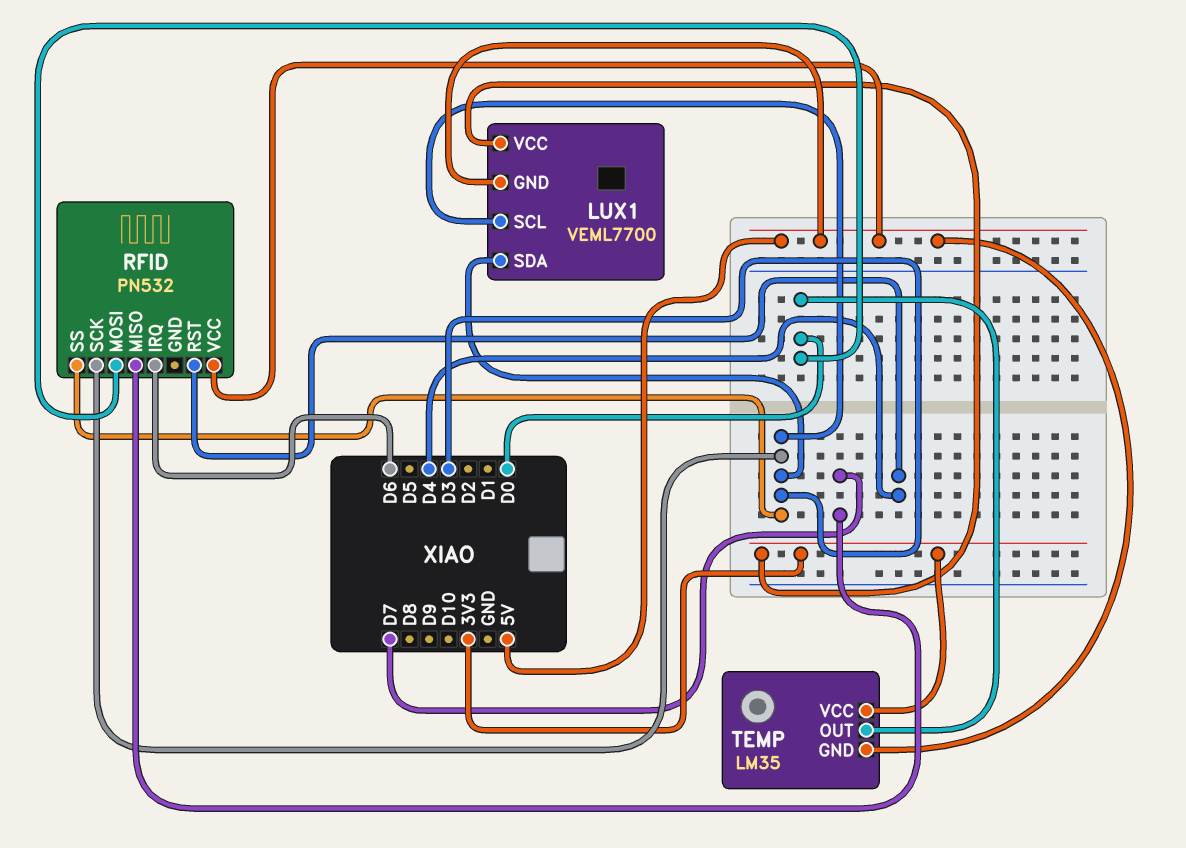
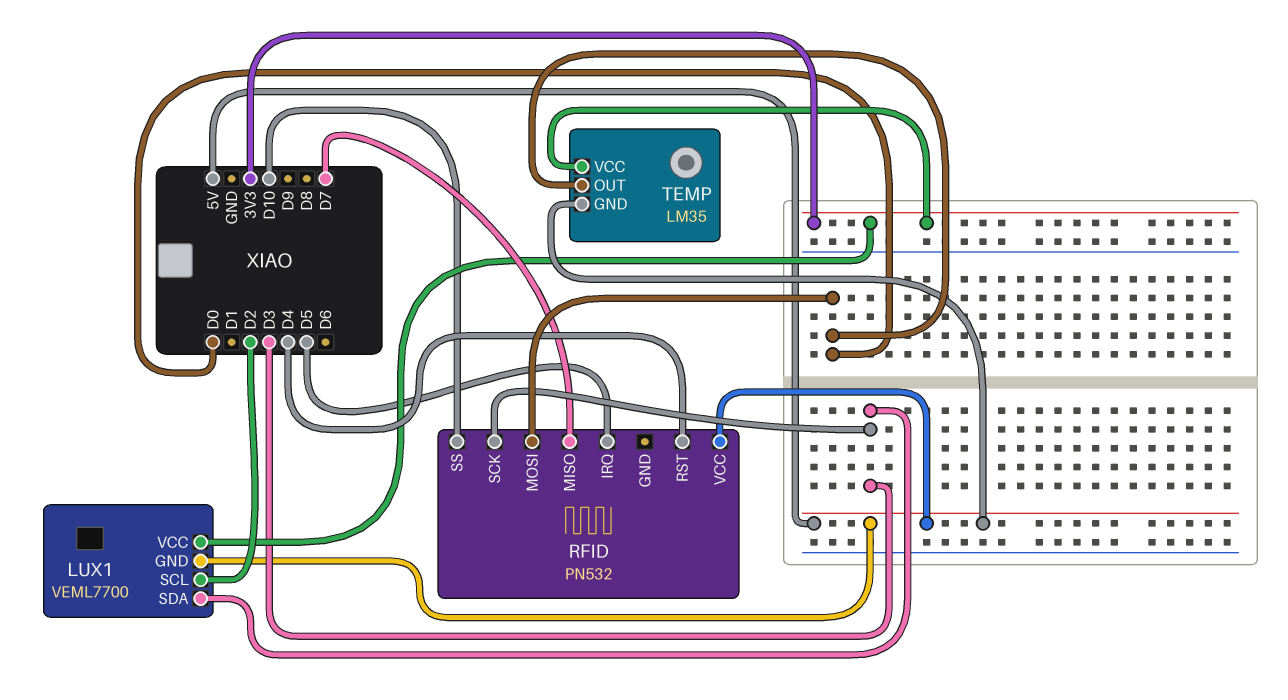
LUX1 pin SCL: D3 -> D2
RFID pin IRQ: D6 -> D5
RFID pin SS: D3 -> D10

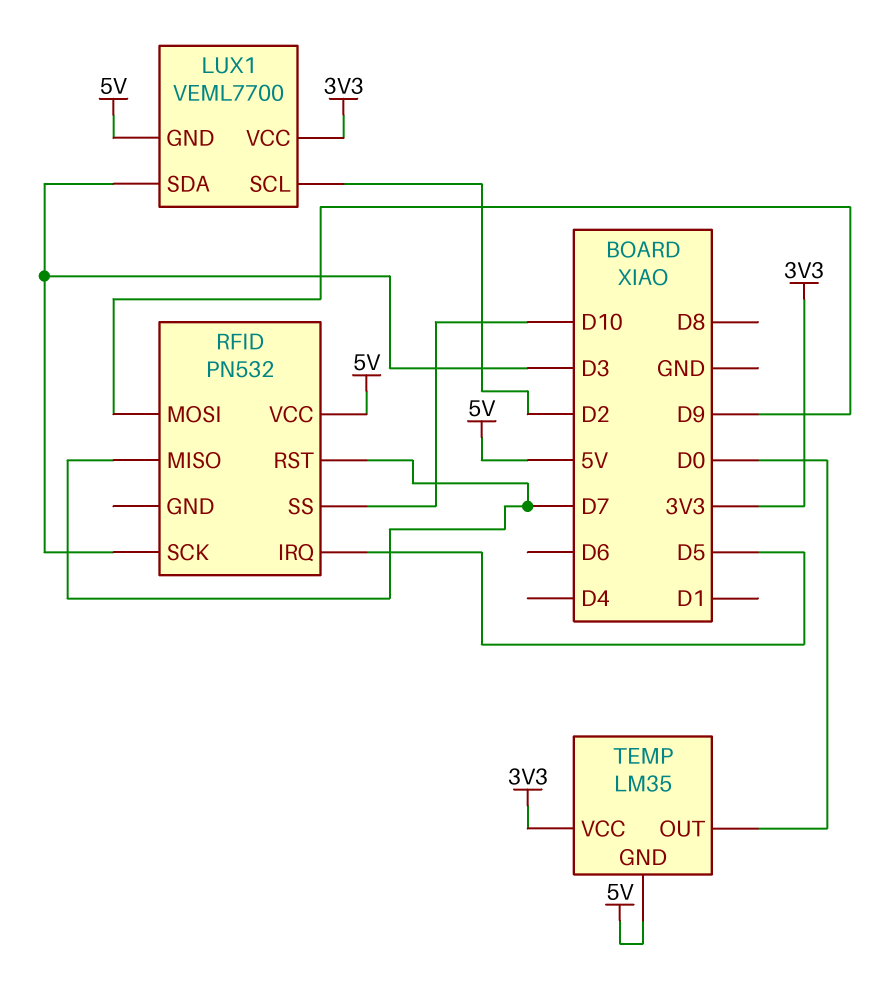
RFID pin MOSI: D0 -> D9
RFID pin RST: D4 -> D7

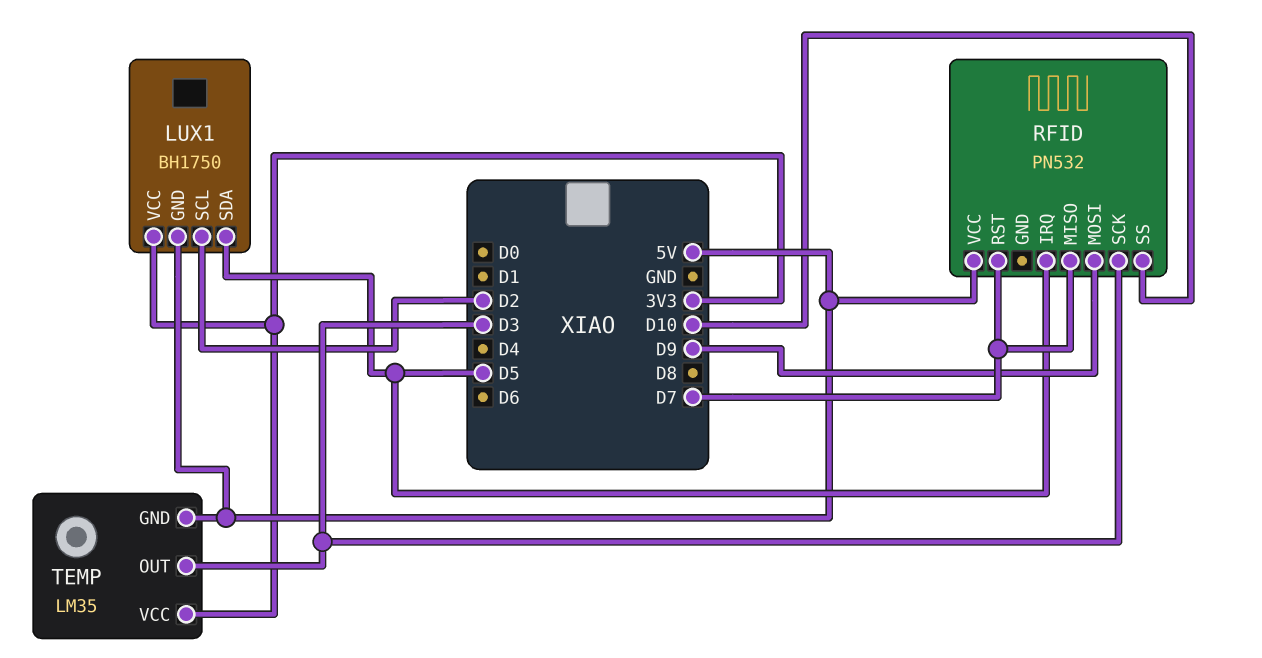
LUX1: VEML7700 -> BH1750
LUX1 pin SDA: D3 -> D5
TEMP pin OUT: D0 -> D3

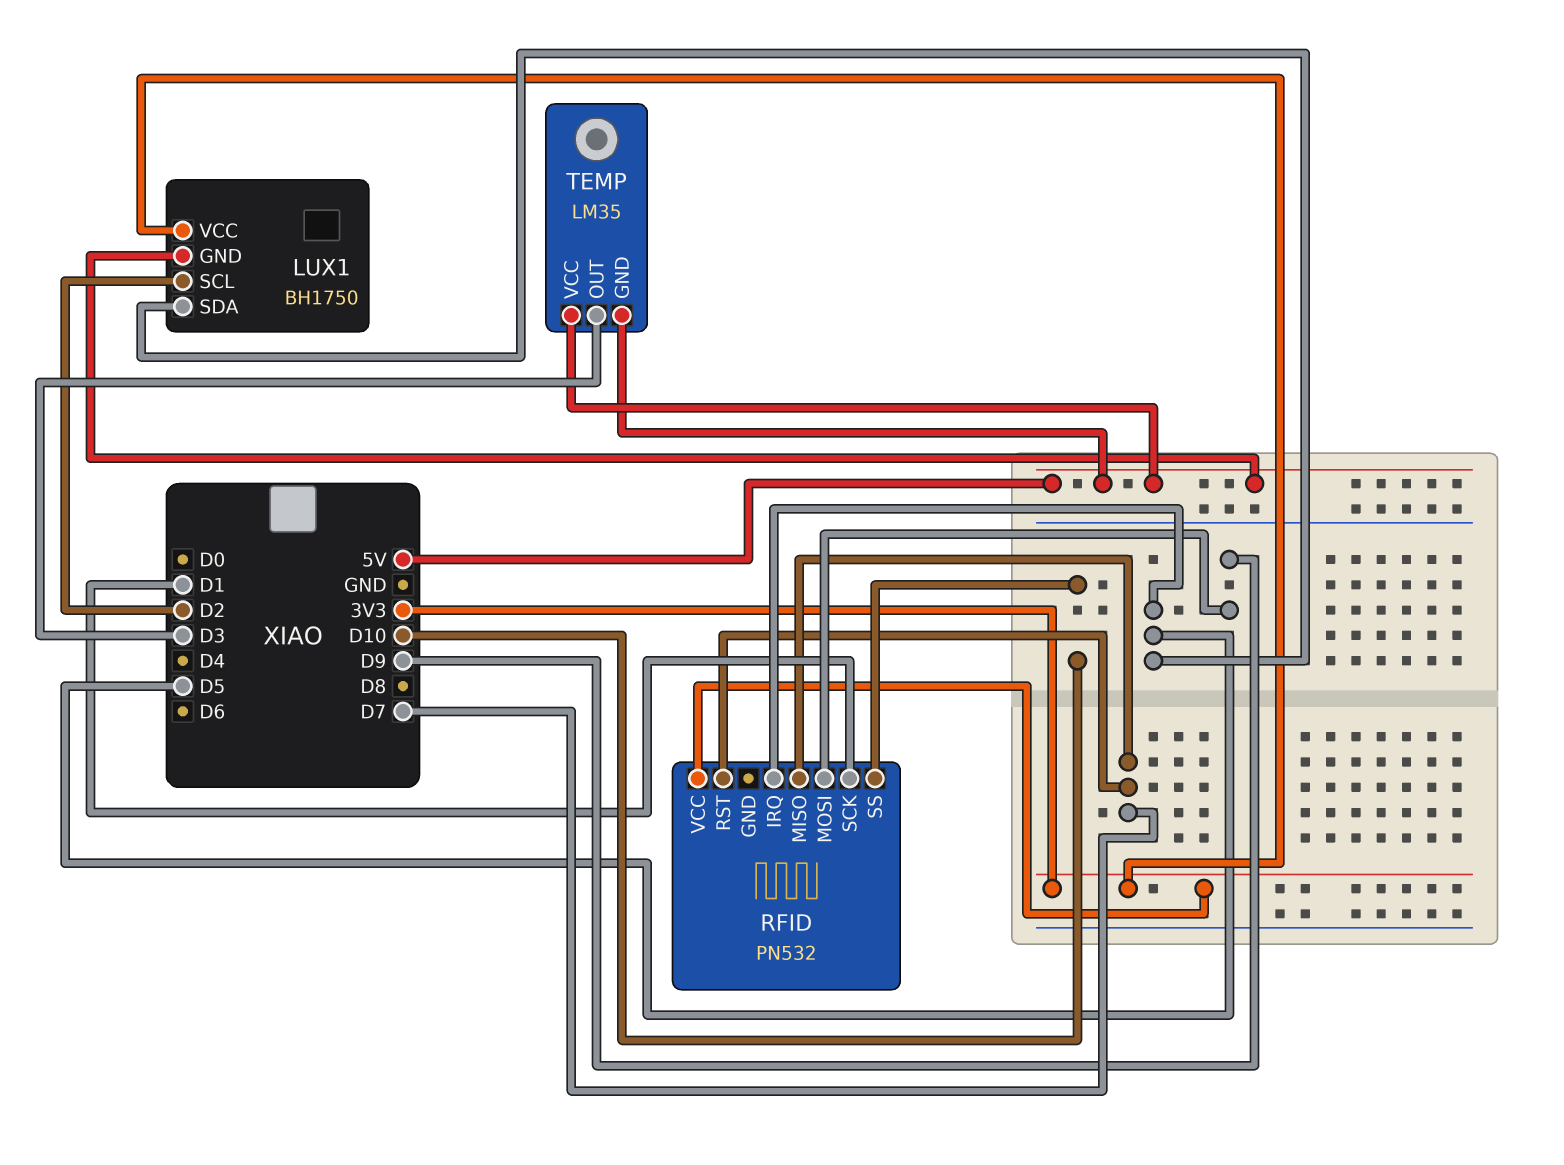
RFID pin SCK: D3 -> D1
RFID pin VCC: 5V -> 3V3
TEMP pin VCC: 3V3 -> 5V

